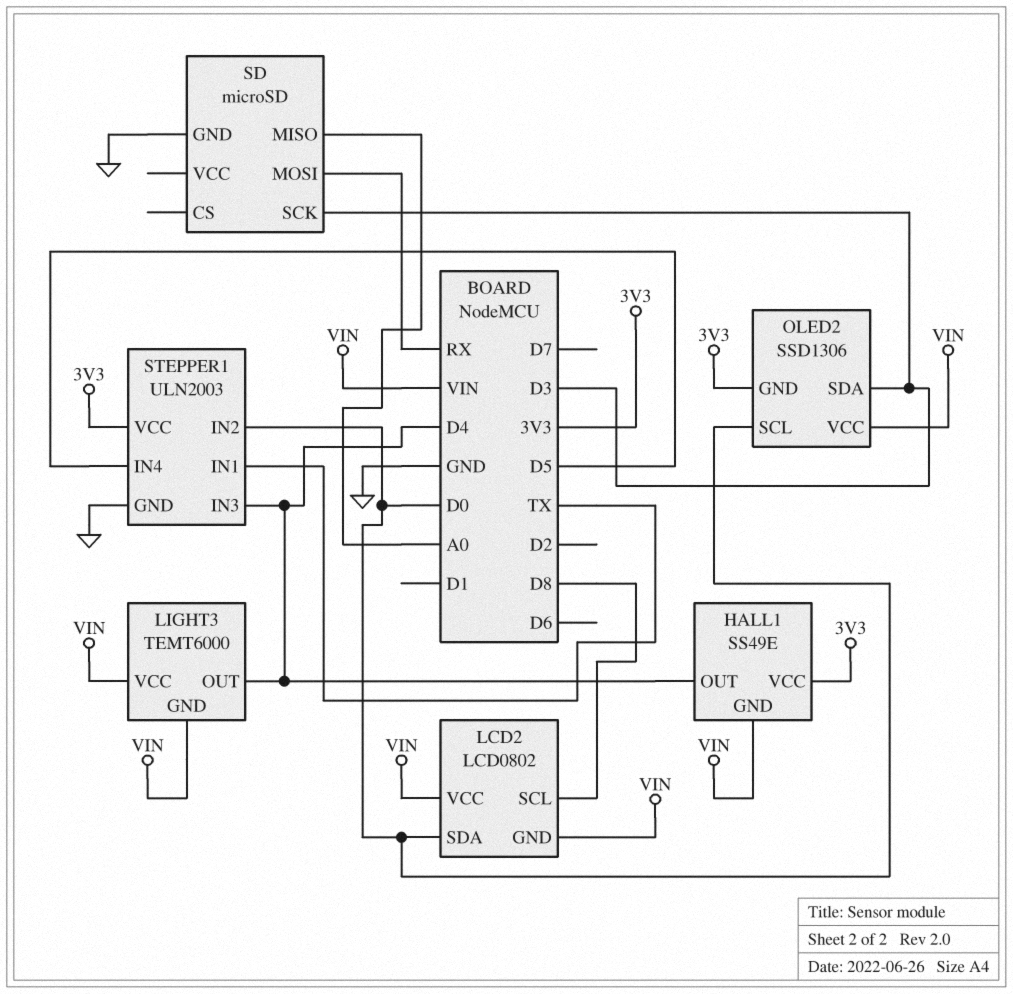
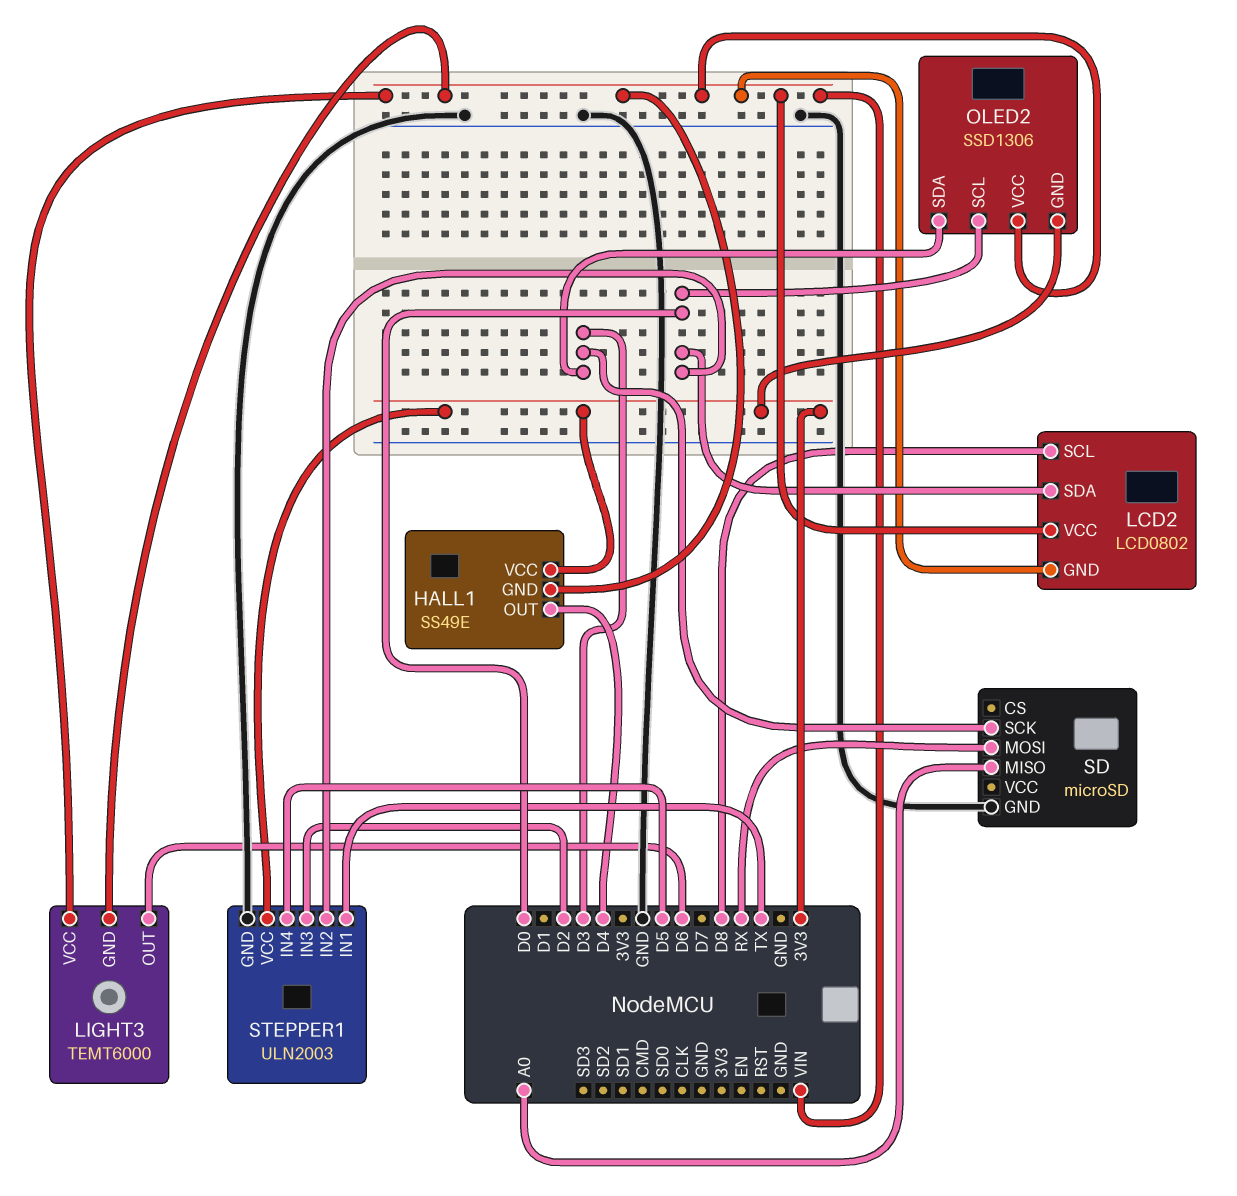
LIGHT3 pin OUT: D4 -> D6
STEPPER1 pin IN3: D4 -> D2

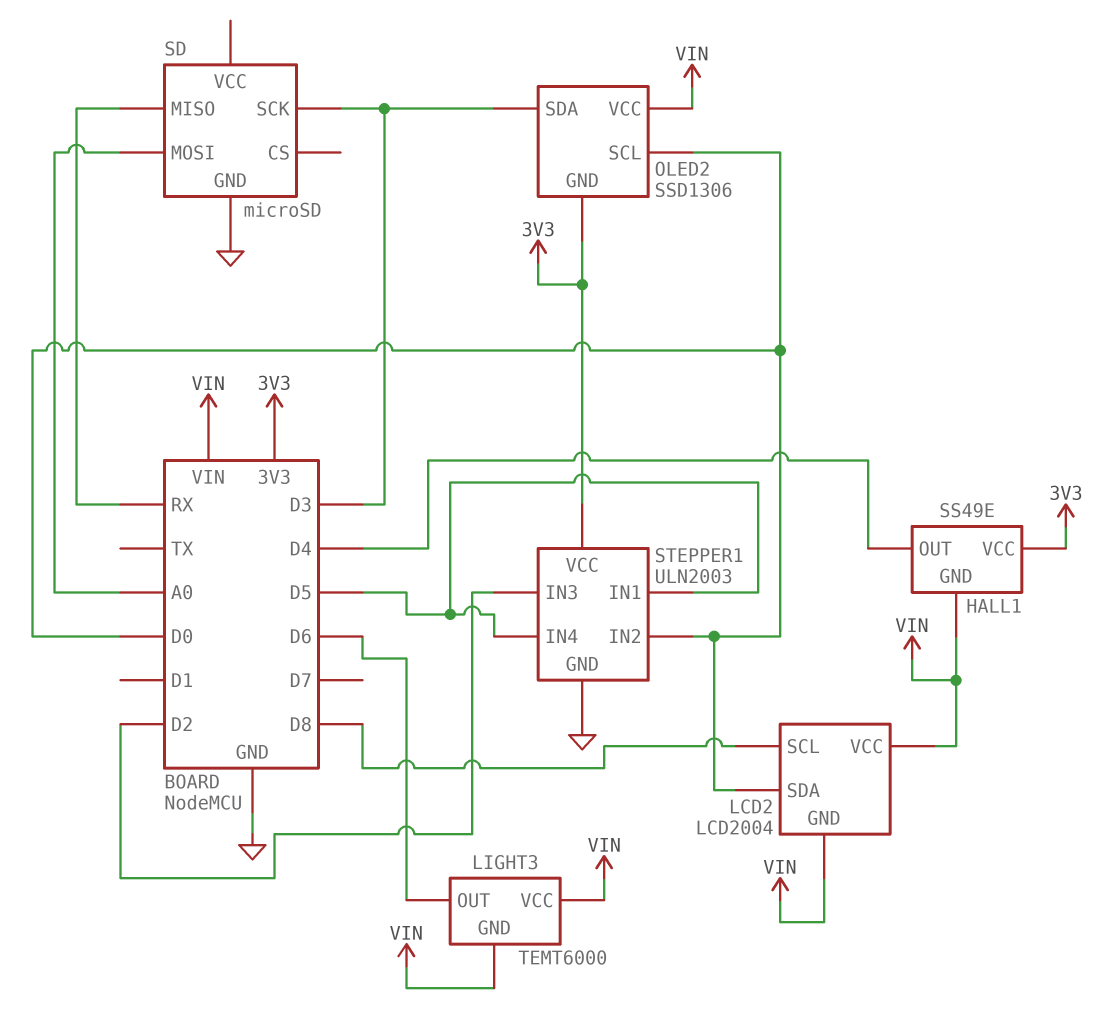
LCD2: LCD0802 -> LCD2004
SD pin MISO: A0 -> RX
SD pin MOSI: RX -> A0
STEPPER1 pin IN1: TX -> D5

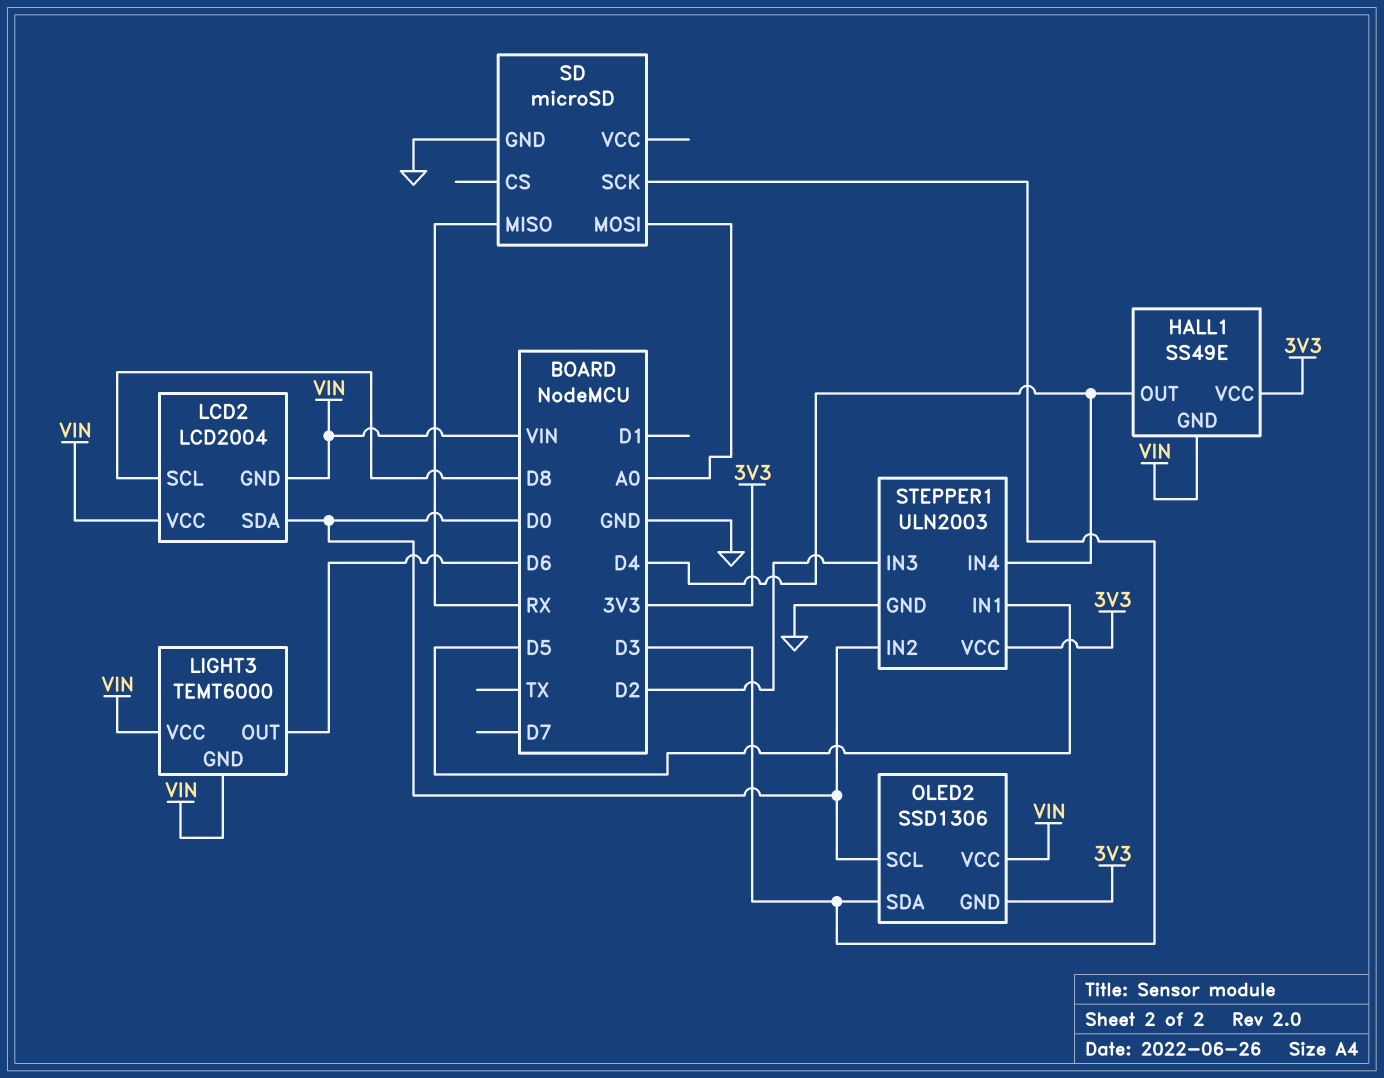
STEPPER1 pin IN4: D5 -> D4

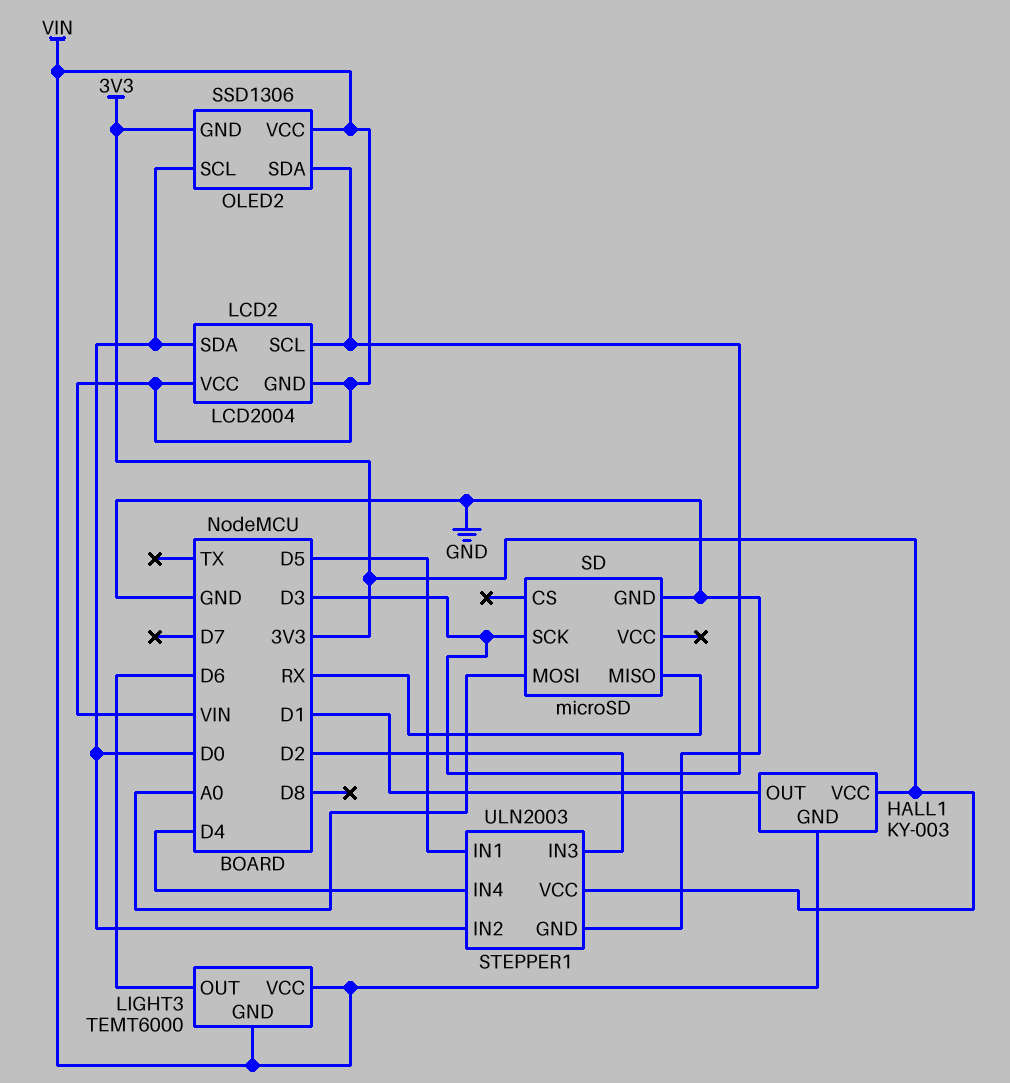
HALL1: SS49E -> KY-003
HALL1 pin OUT: D4 -> D1
LCD2 pin SCL: D8 -> D3

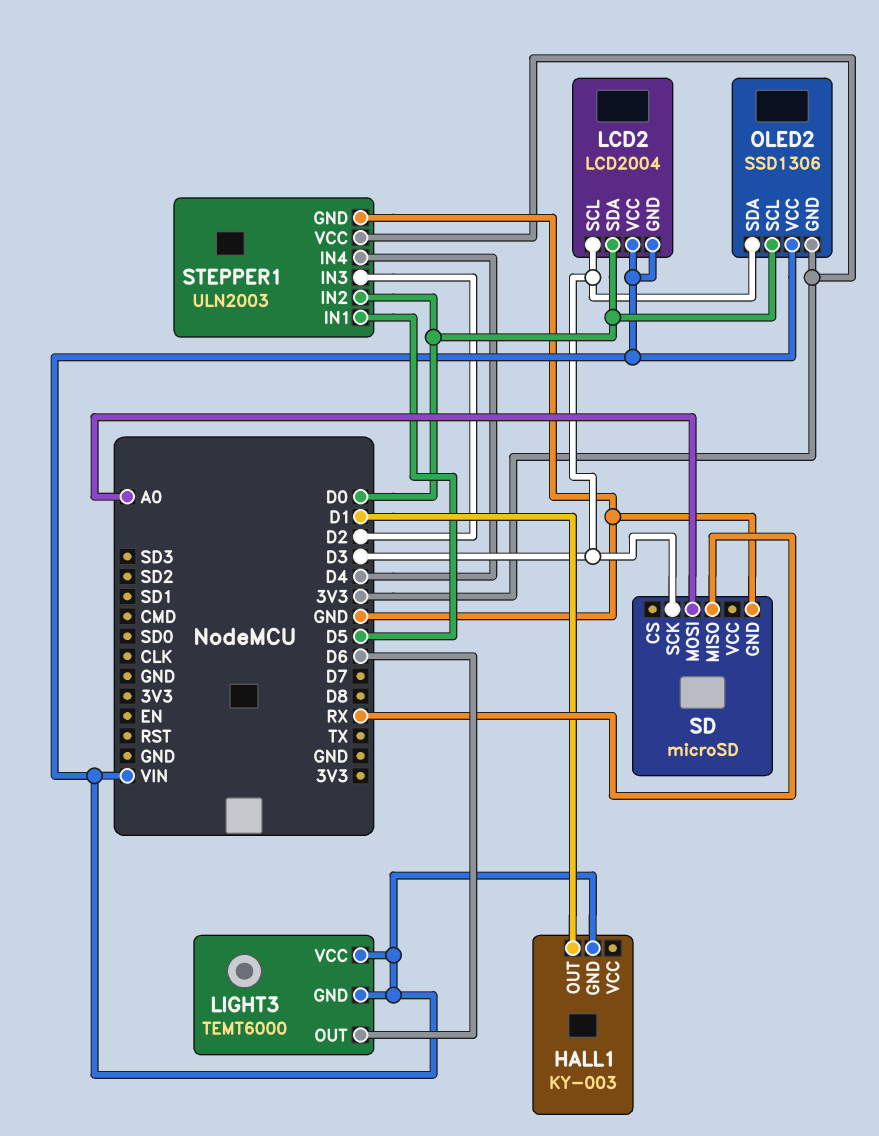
HALL1 pin VCC: 3V3 -> none

